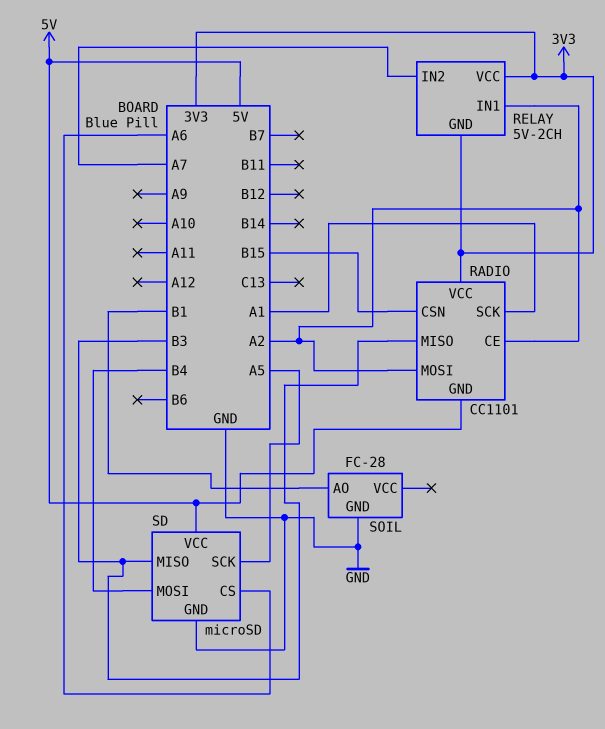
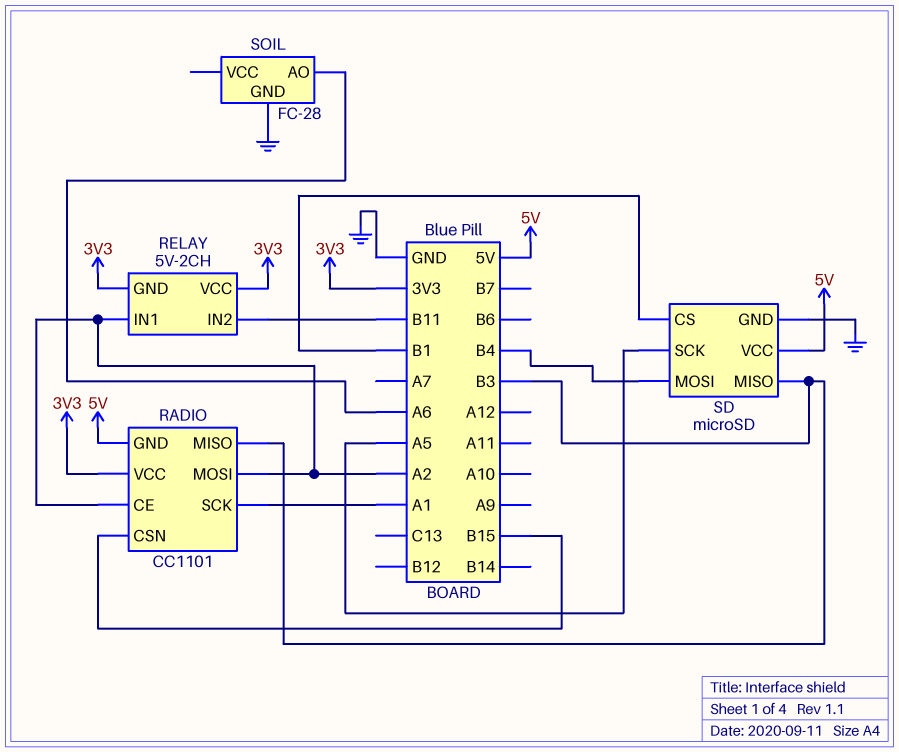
RELAY pin IN2: A7 -> B11
SD pin CS: A6 -> B1
SOIL pin AO: B1 -> A6

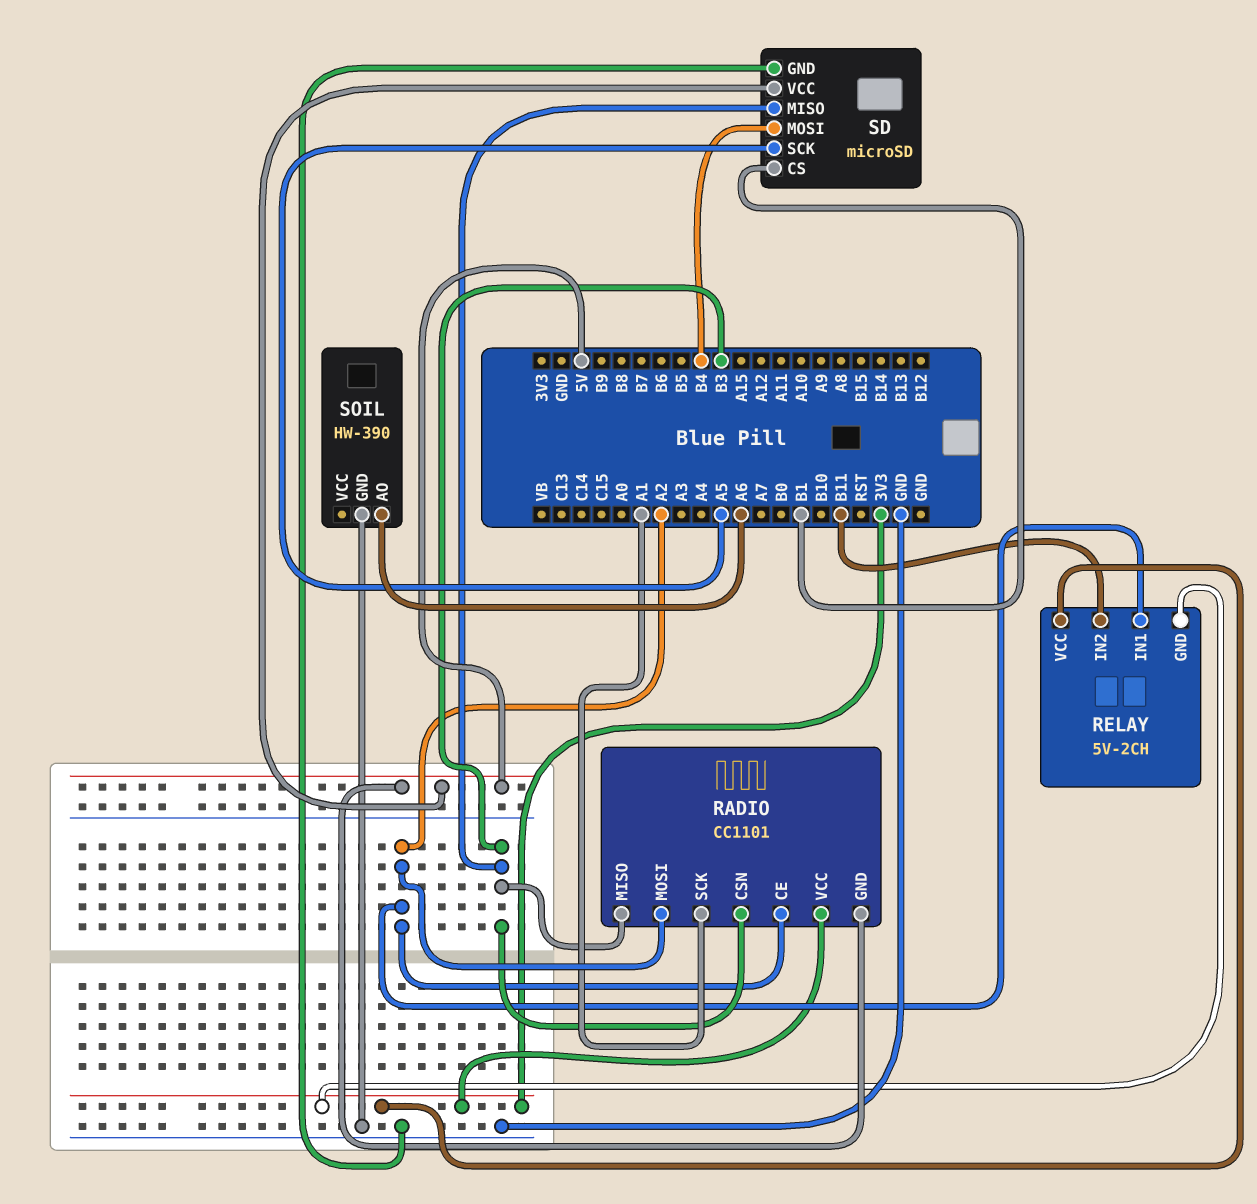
RADIO pin CSN: B15 -> B3
SOIL: FC-28 -> HW-390

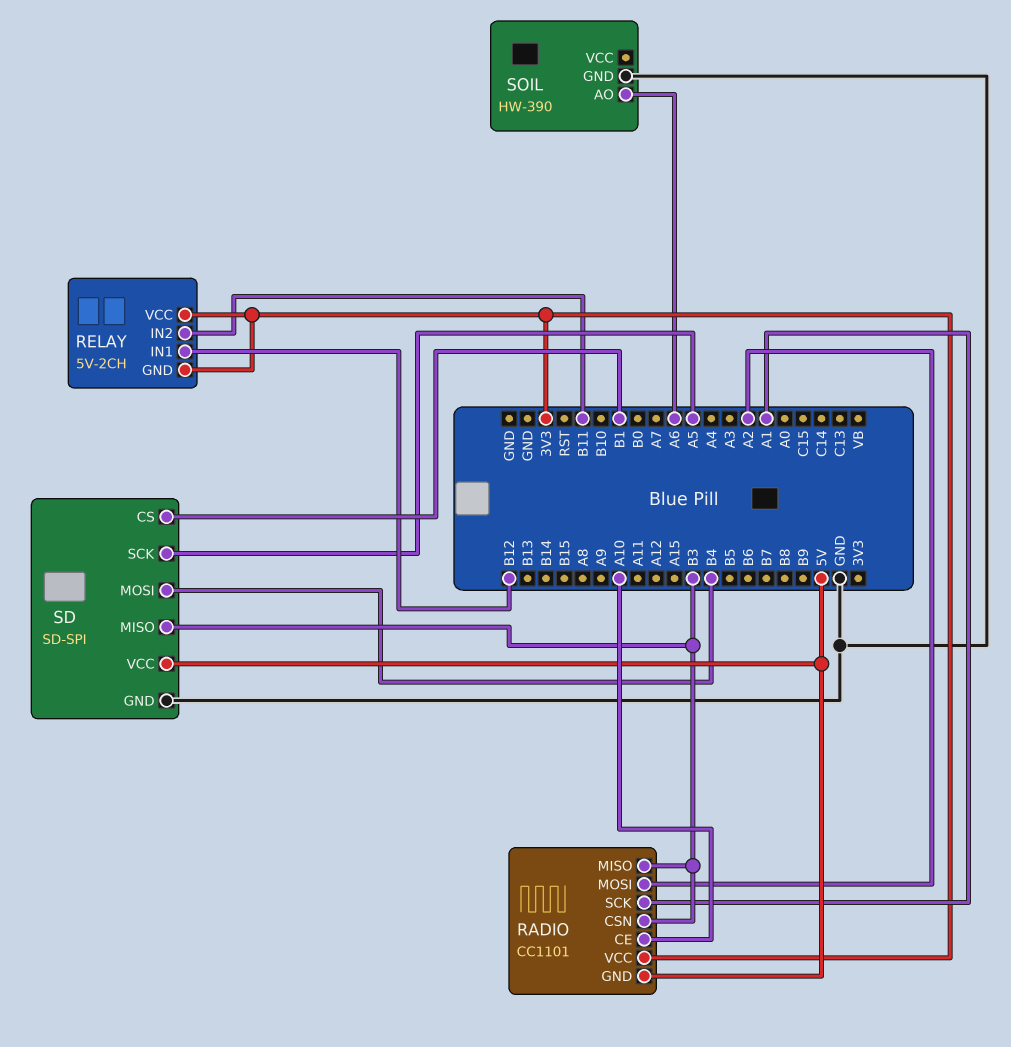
RADIO pin CE: A2 -> A10
RELAY pin IN1: A2 -> B12
SD: microSD -> SD-SPI

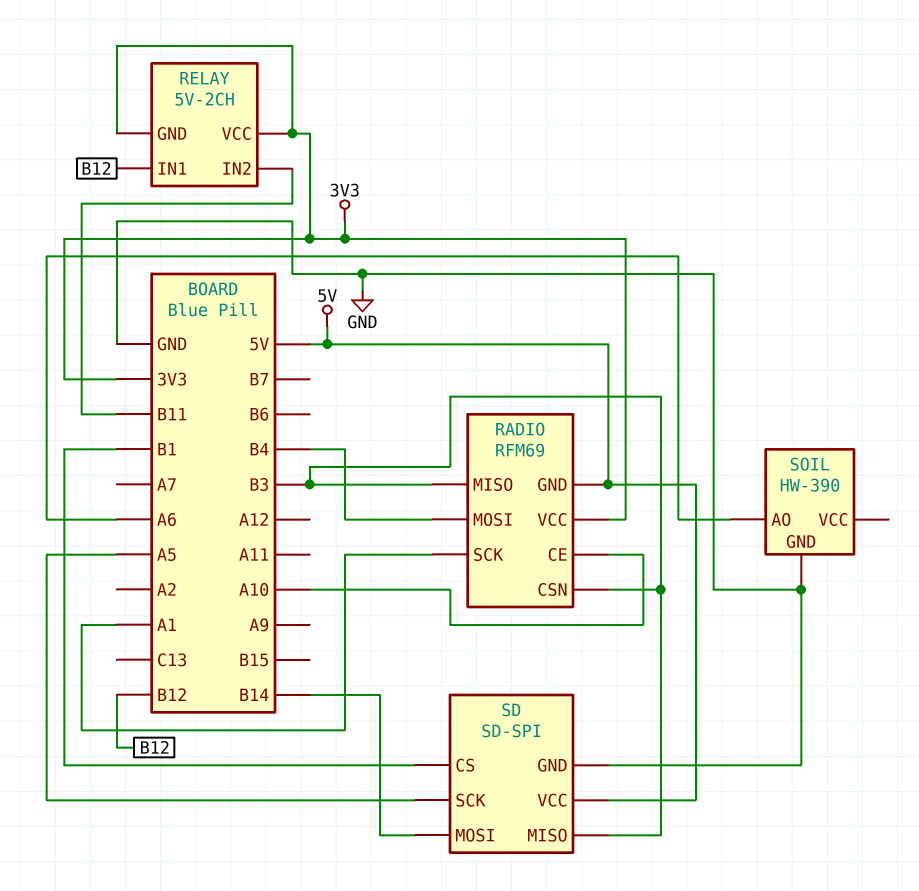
RADIO: CC1101 -> RFM69
RADIO pin MOSI: A2 -> B4
SD pin MOSI: B4 -> B14

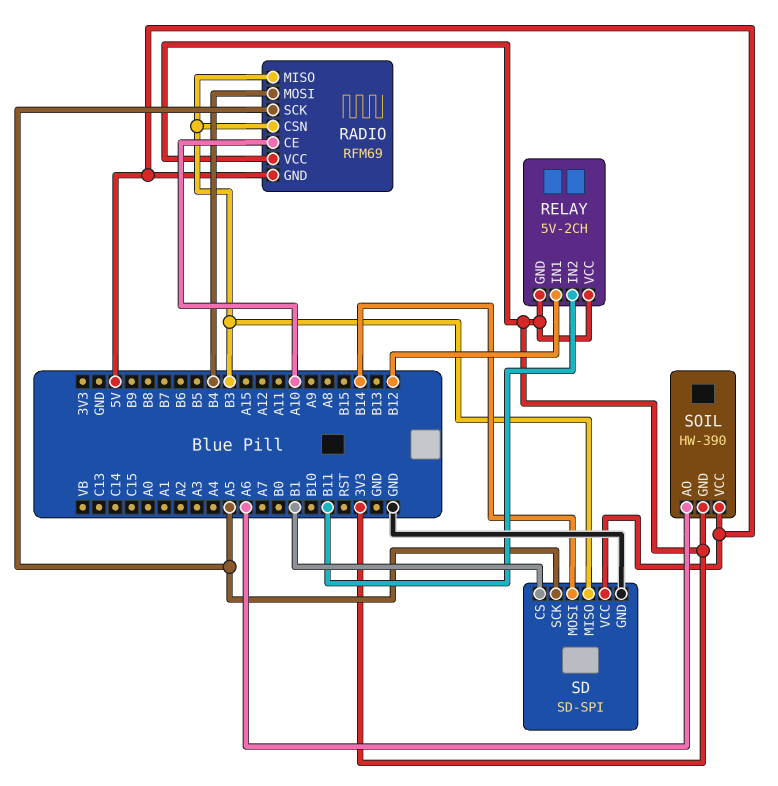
RADIO pin SCK: A1 -> A5
SOIL pin GND: GND -> 3V3
SOIL pin VCC: none -> 5V

